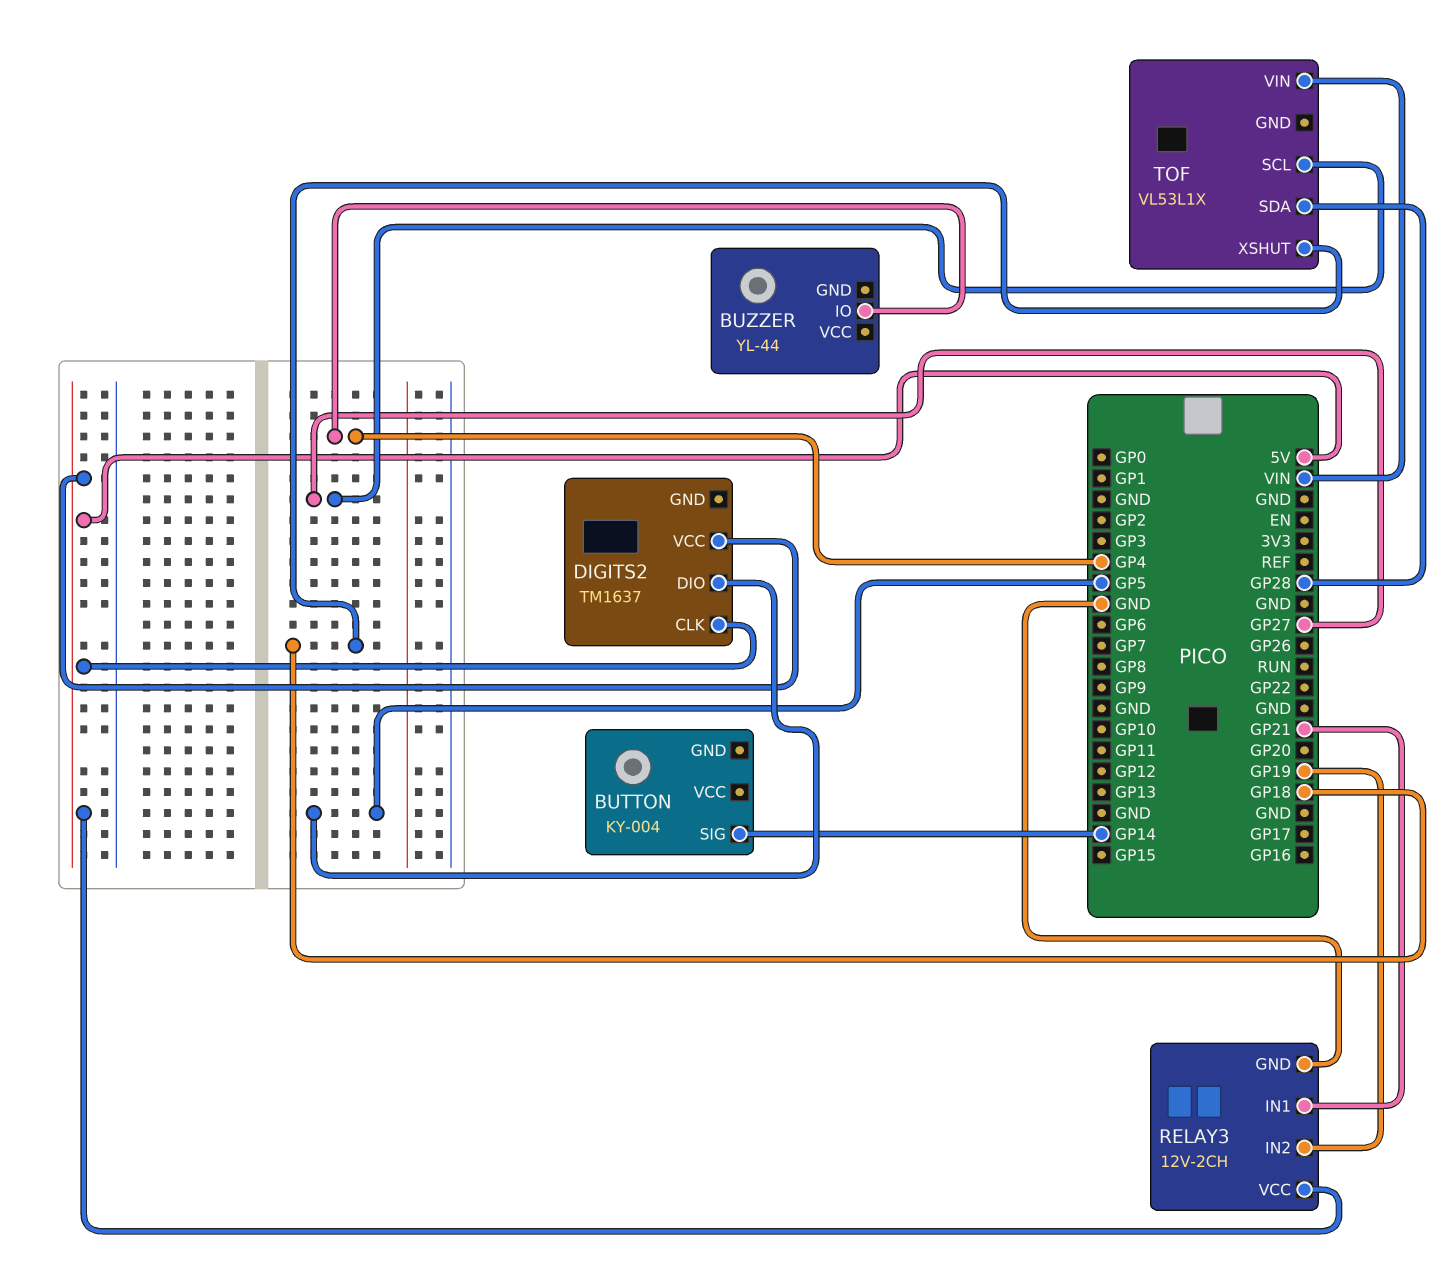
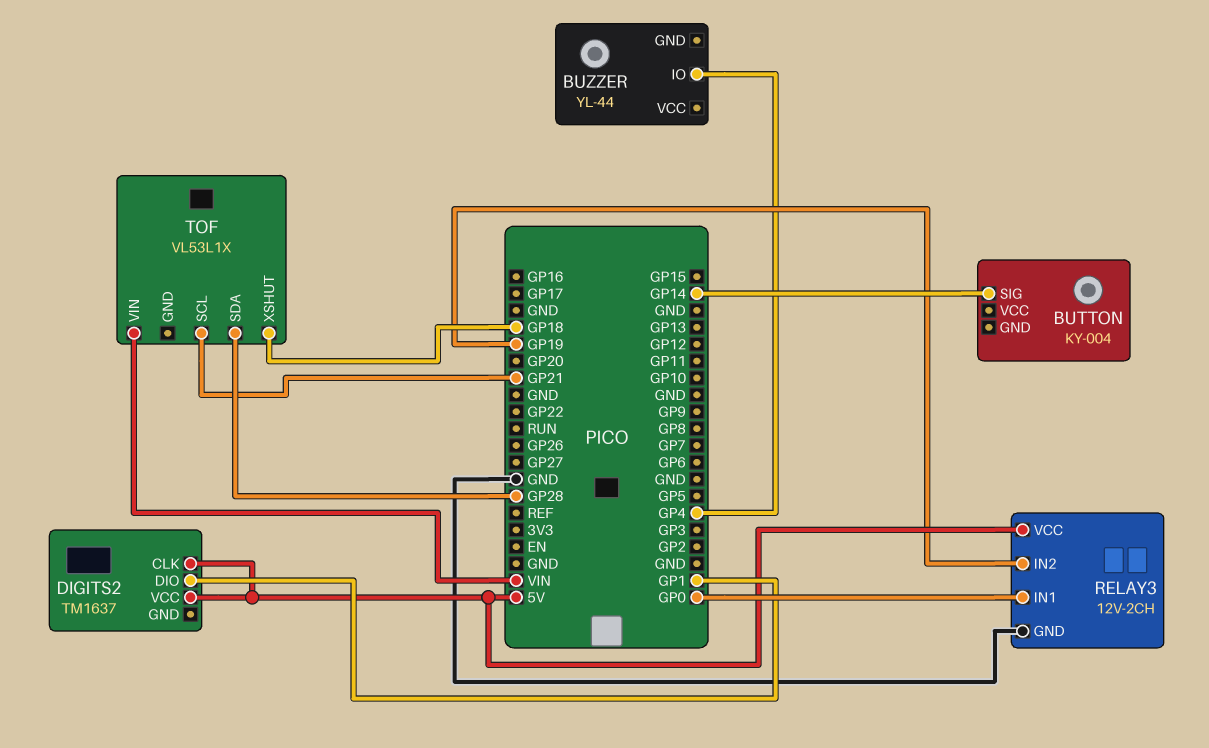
DIGITS2 pin DIO: GP5 -> GP1
RELAY3 pin IN1: GP21 -> GP0
TOF pin SCL: GP27 -> GP21

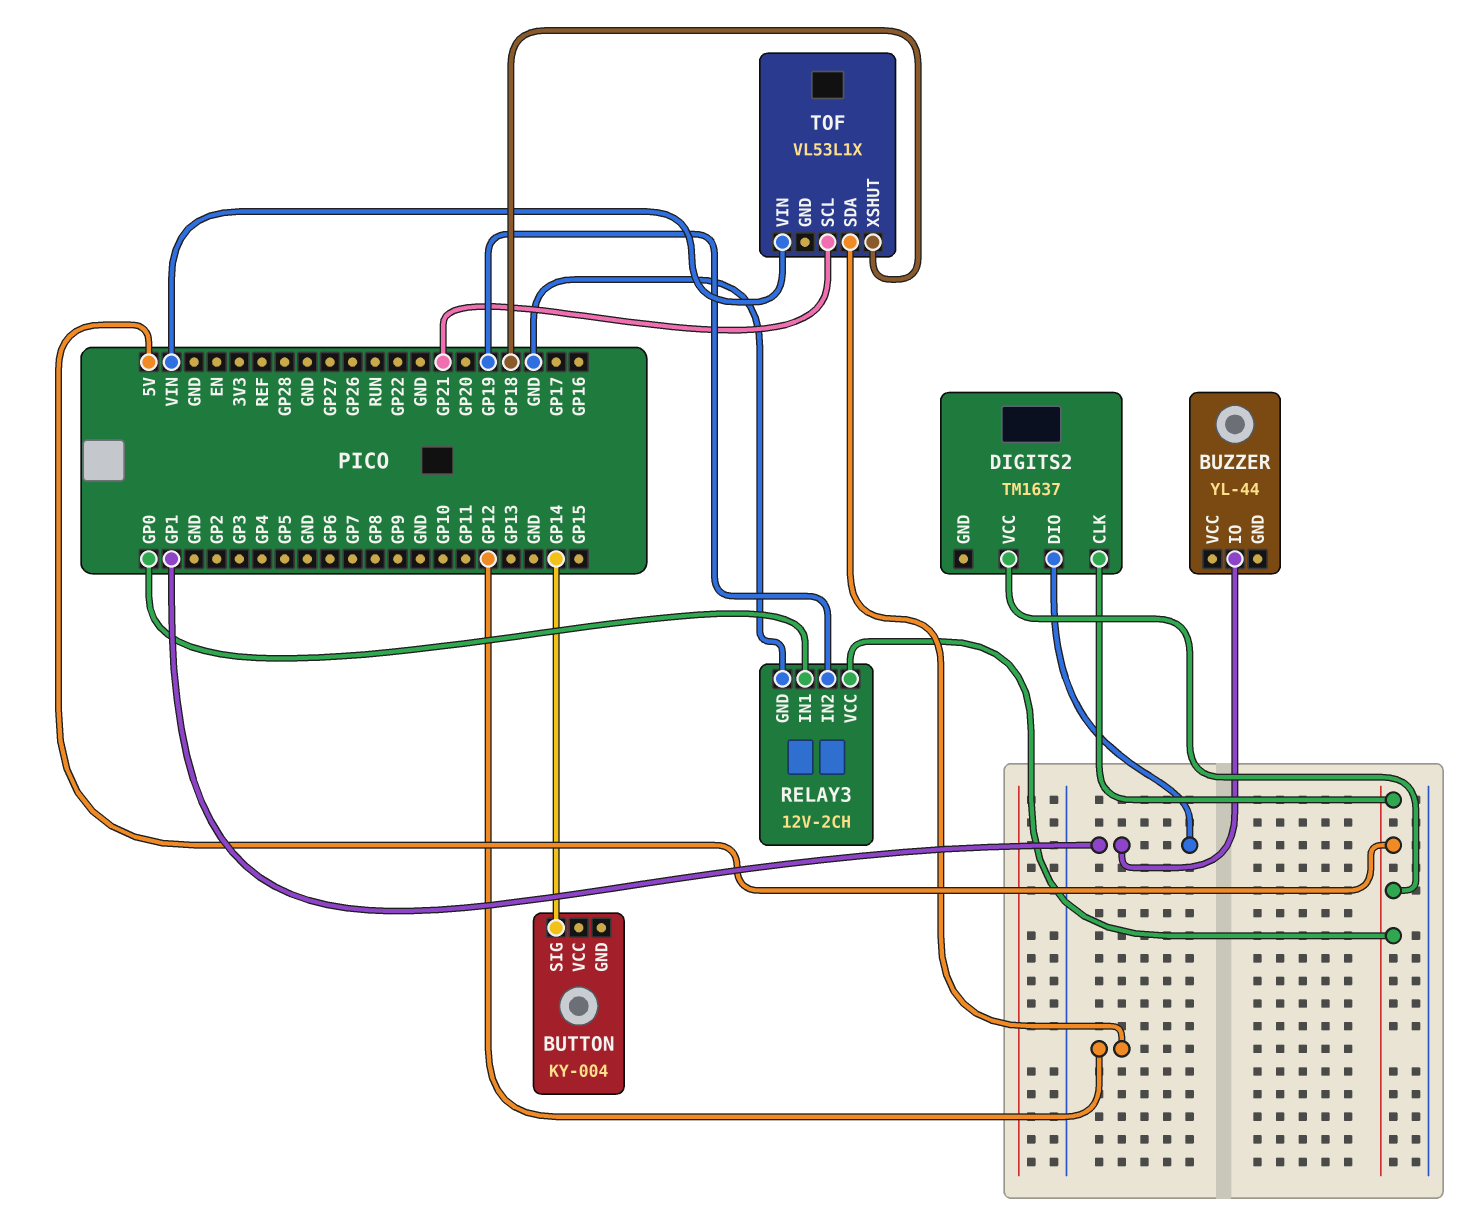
BUZZER pin IO: GP4 -> GP1
TOF pin SDA: GP28 -> GP12

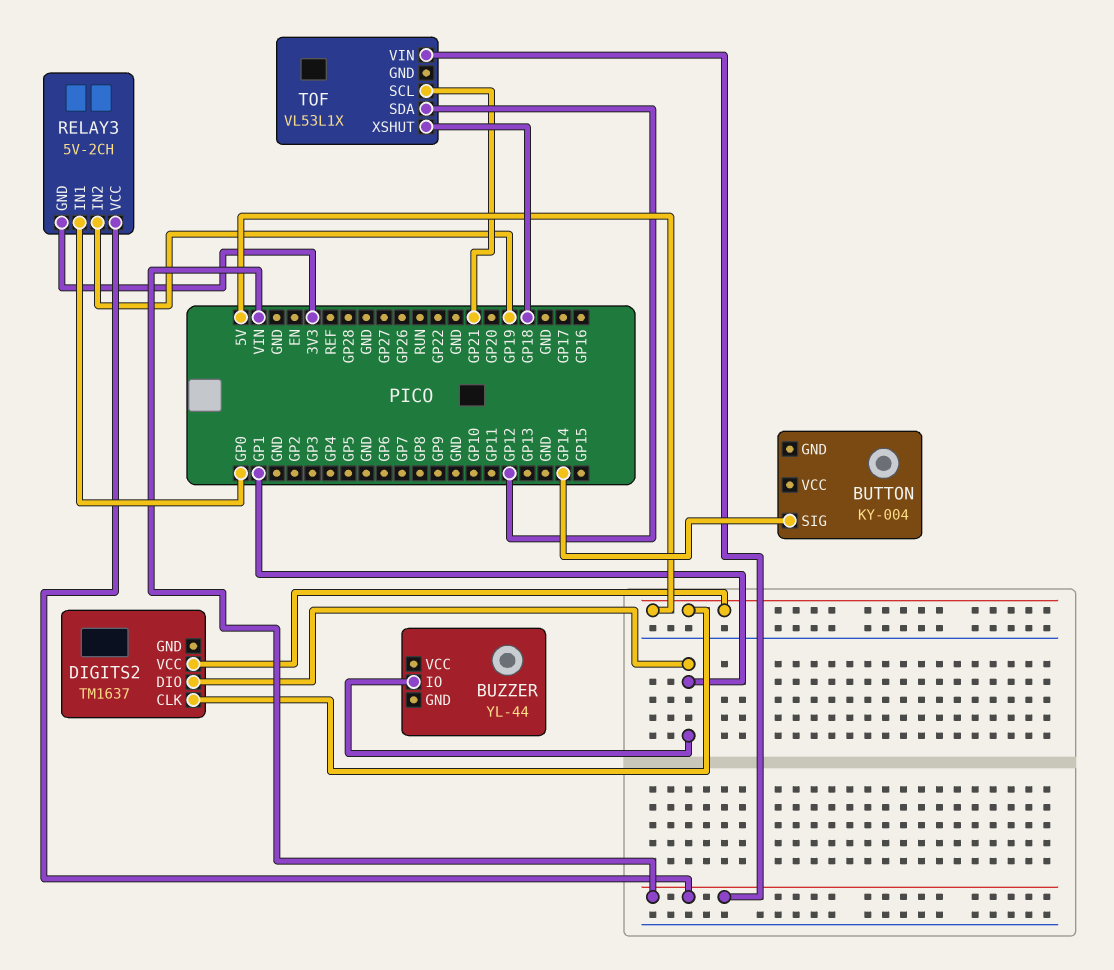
RELAY3: 12V-2CH -> 5V-2CH
RELAY3 pin GND: GND -> 3V3
RELAY3 pin VCC: 5V -> VIN

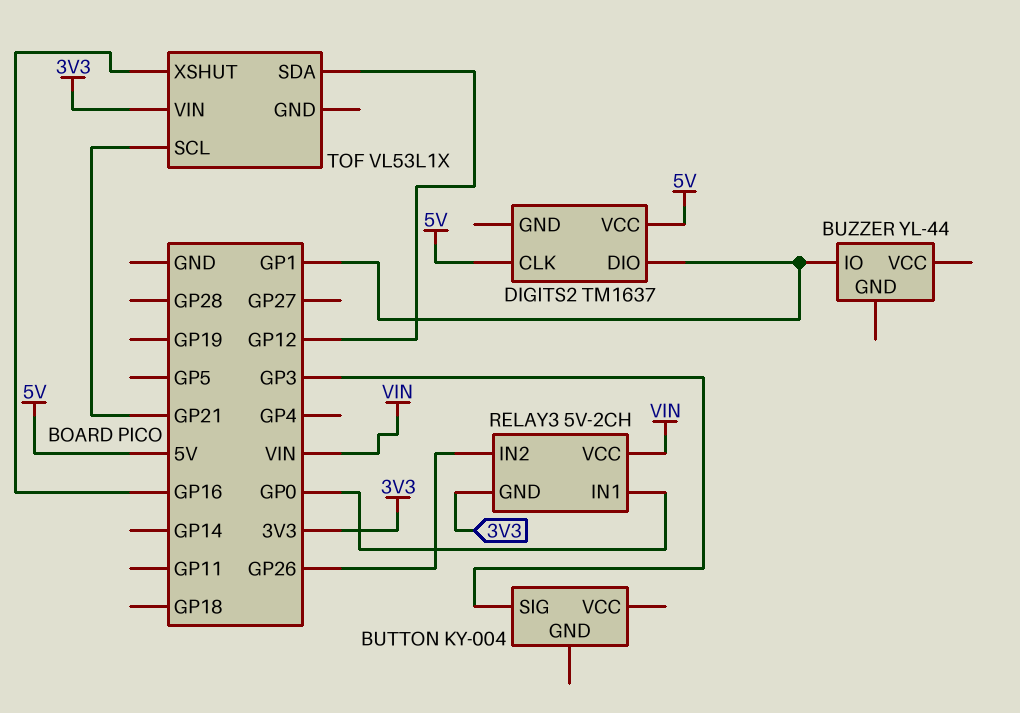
BUTTON pin SIG: GP14 -> GP3
RELAY3 pin IN2: GP19 -> GP26
TOF pin VIN: VIN -> 3V3
TOF pin XSHUT: GP18 -> GP16

